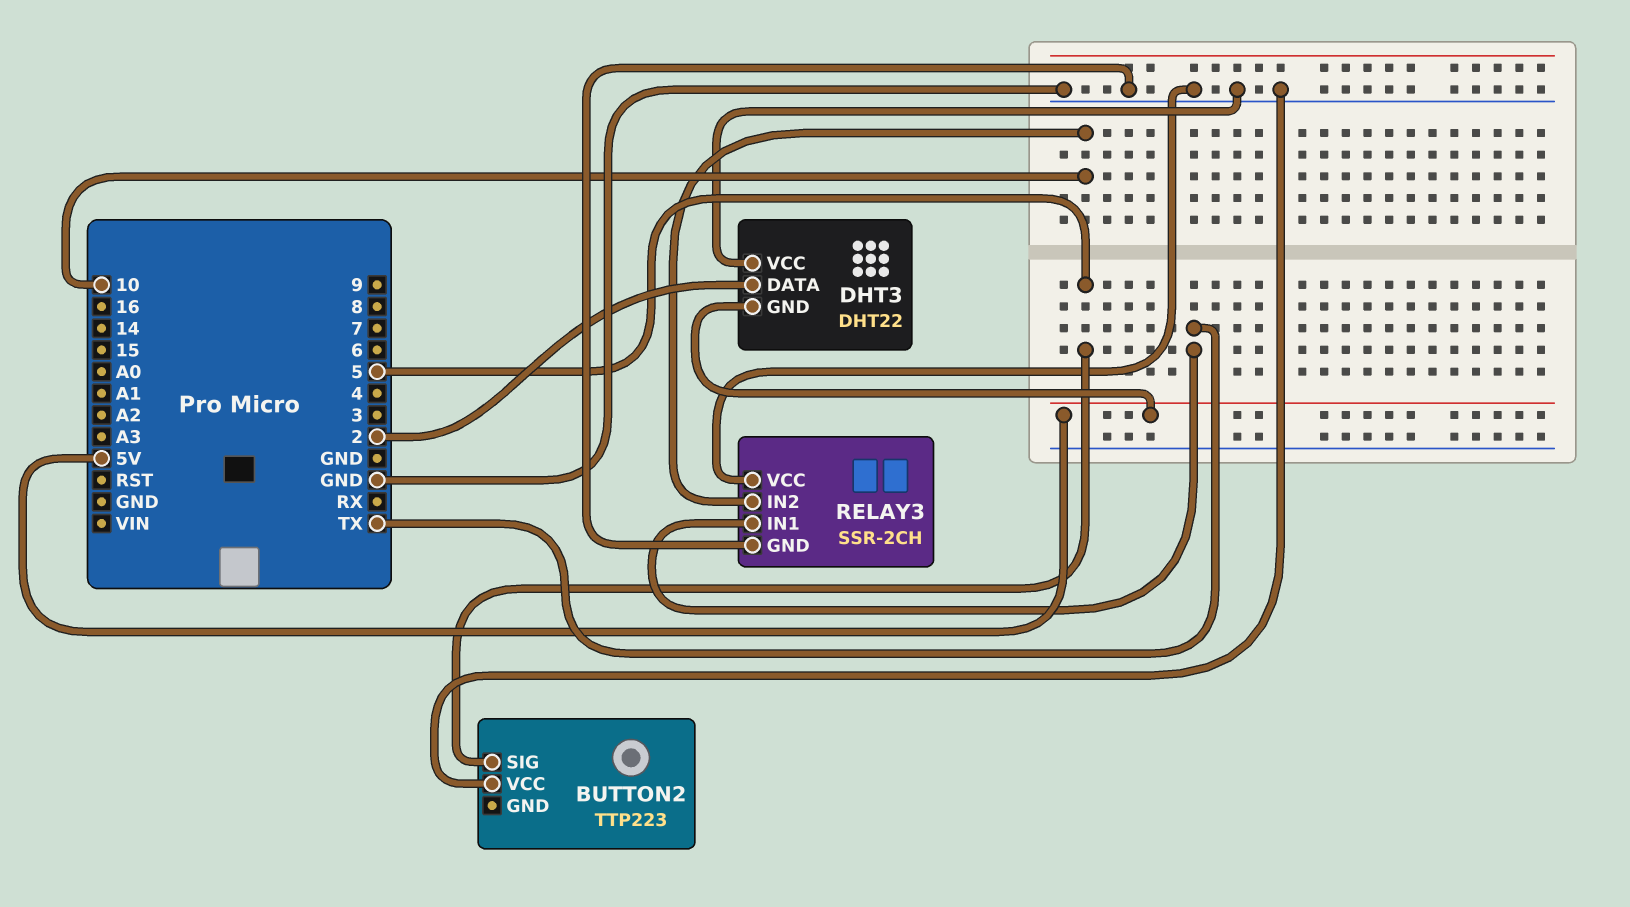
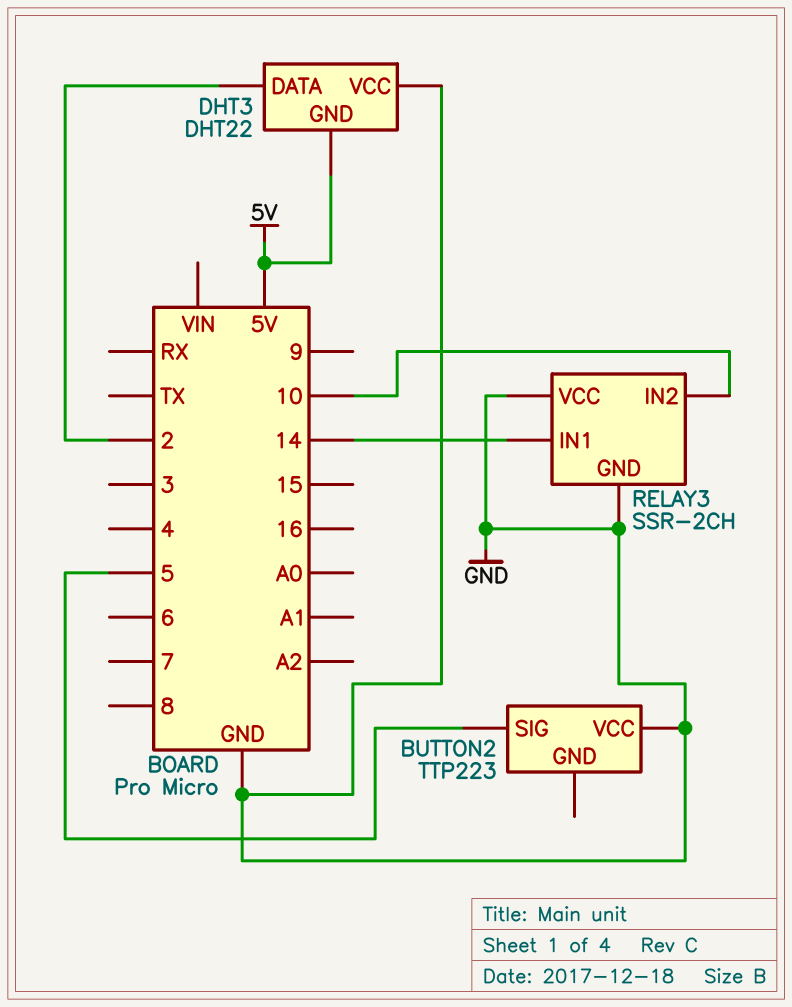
RELAY3 pin IN1: TX -> 14

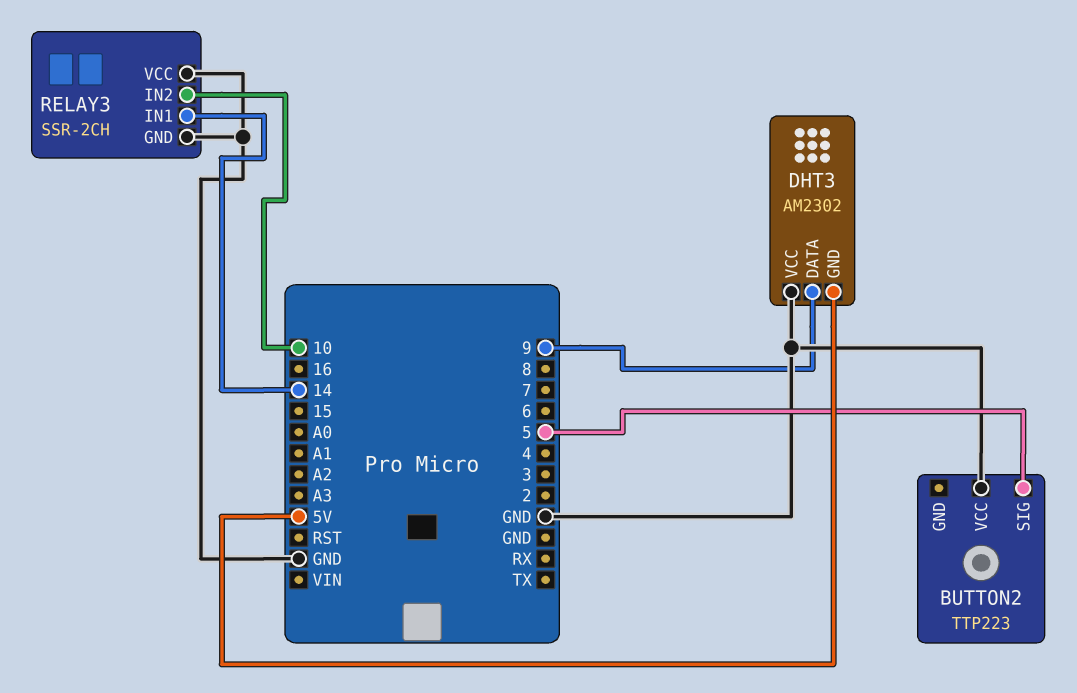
DHT3: DHT22 -> AM2302
DHT3 pin DATA: 2 -> 9

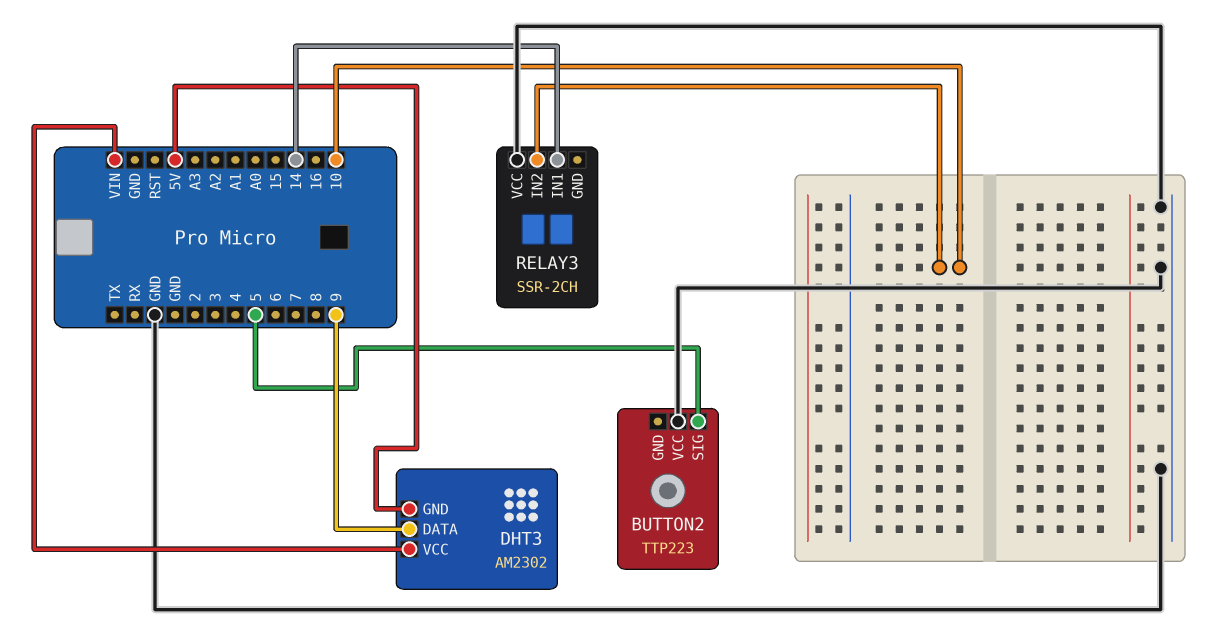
DHT3 pin VCC: GND -> VIN
RELAY3 pin GND: GND -> none

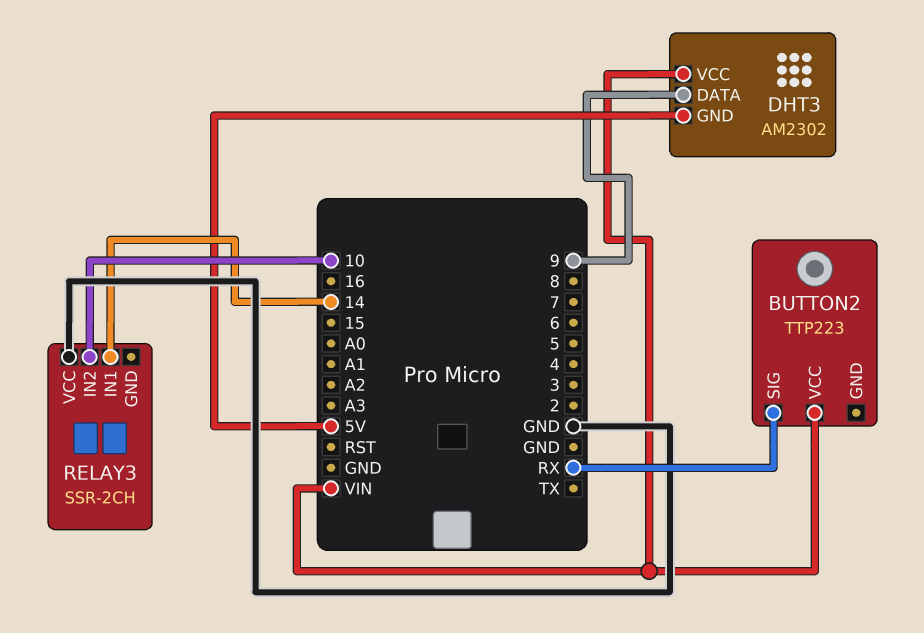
BUTTON2 pin SIG: 5 -> RX
BUTTON2 pin VCC: GND -> VIN

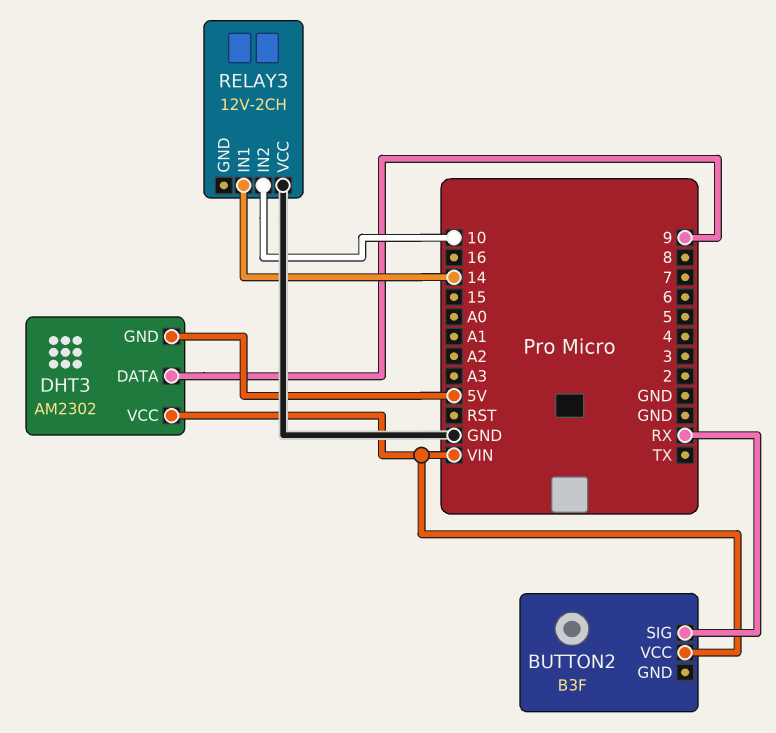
BUTTON2: TTP223 -> B3F
RELAY3: SSR-2CH -> 12V-2CH

